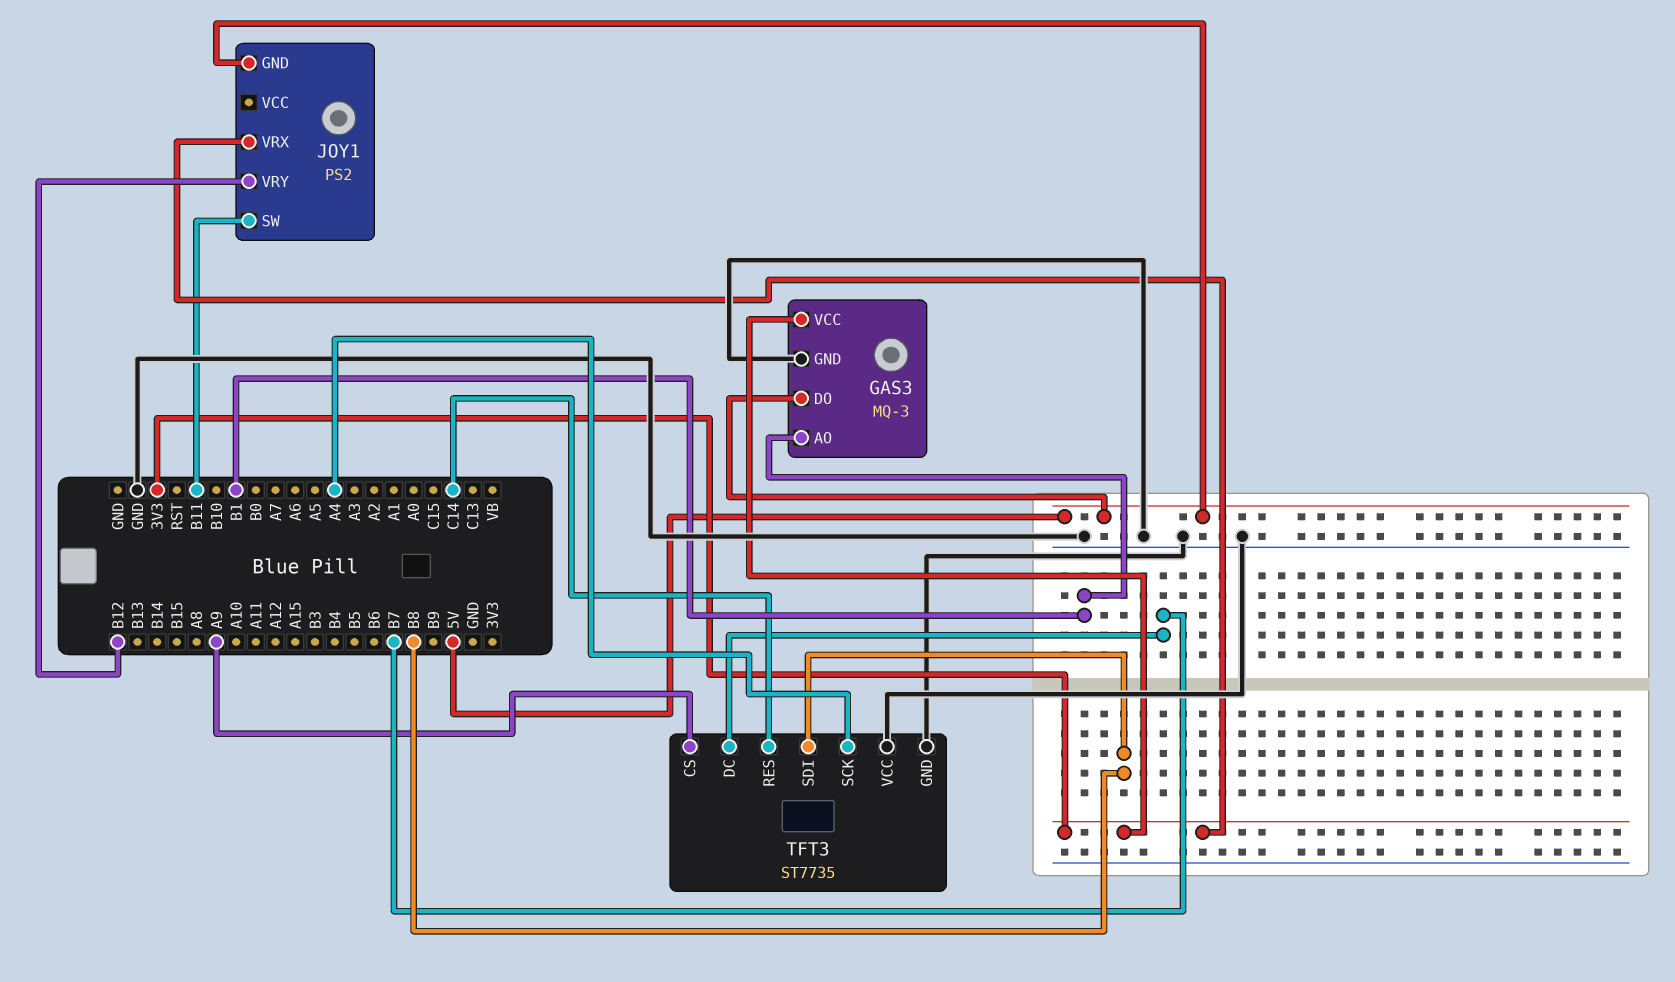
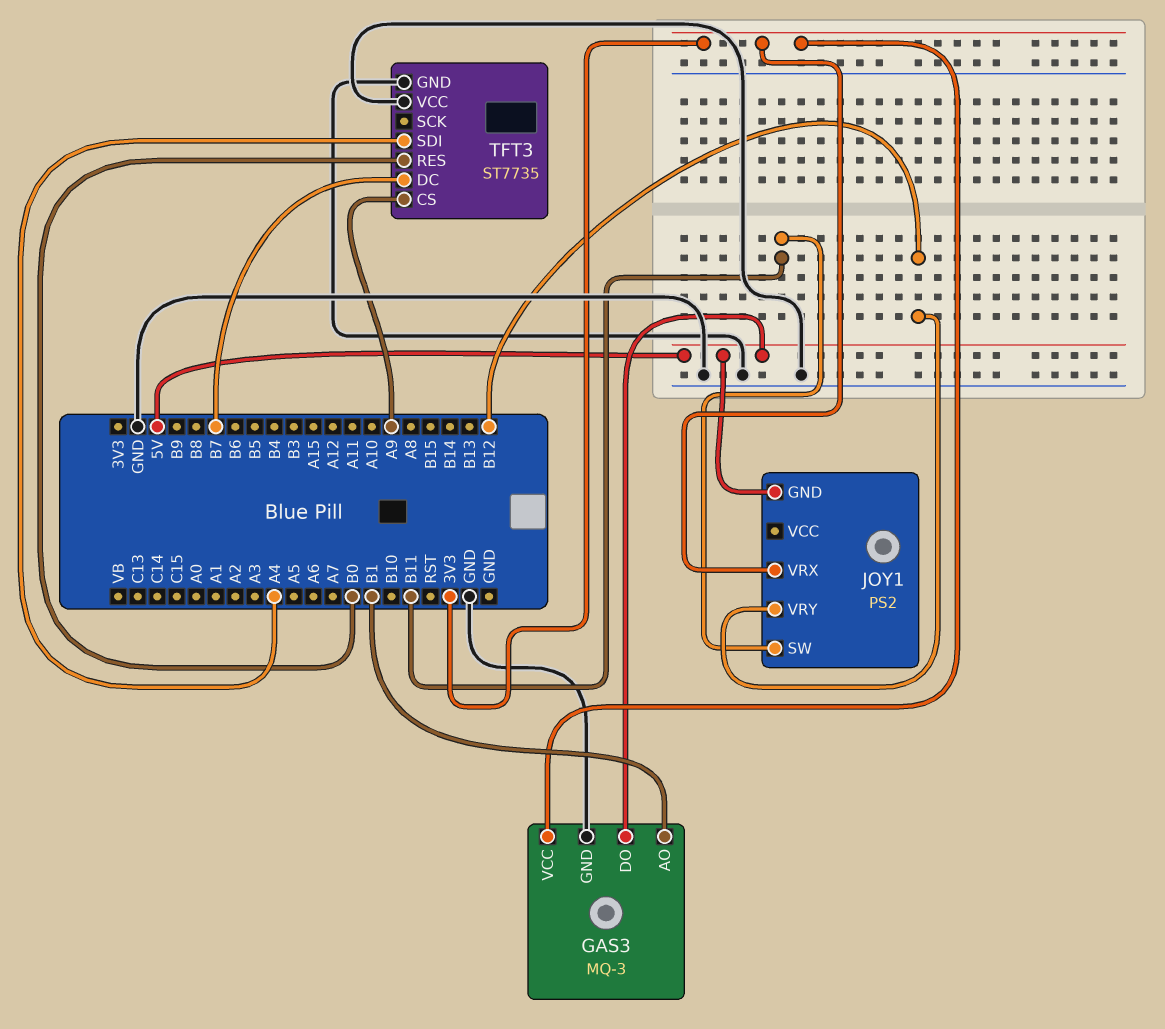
TFT3 pin RES: C14 -> B0
TFT3 pin SCK: A4 -> none
TFT3 pin SDI: B8 -> A4

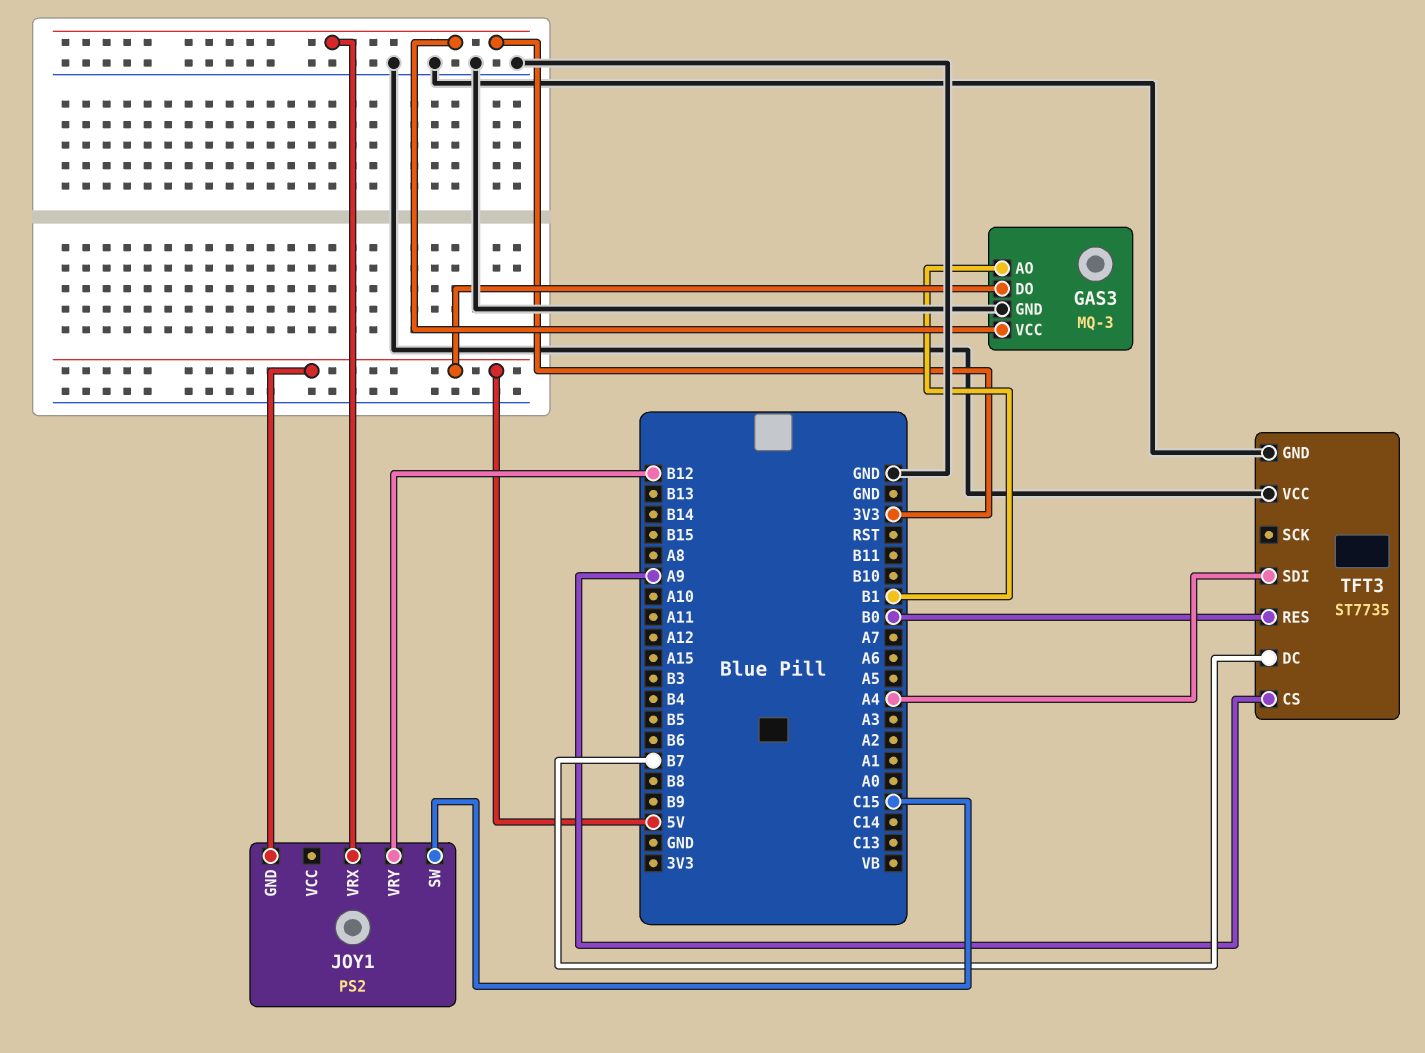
JOY1 pin SW: B11 -> C15

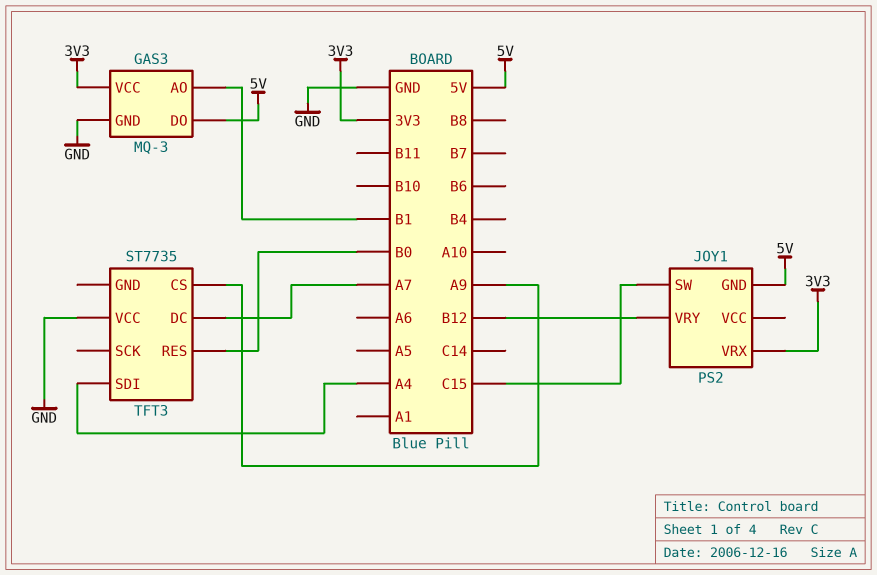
TFT3 pin DC: B7 -> A7
TFT3 pin GND: GND -> none

